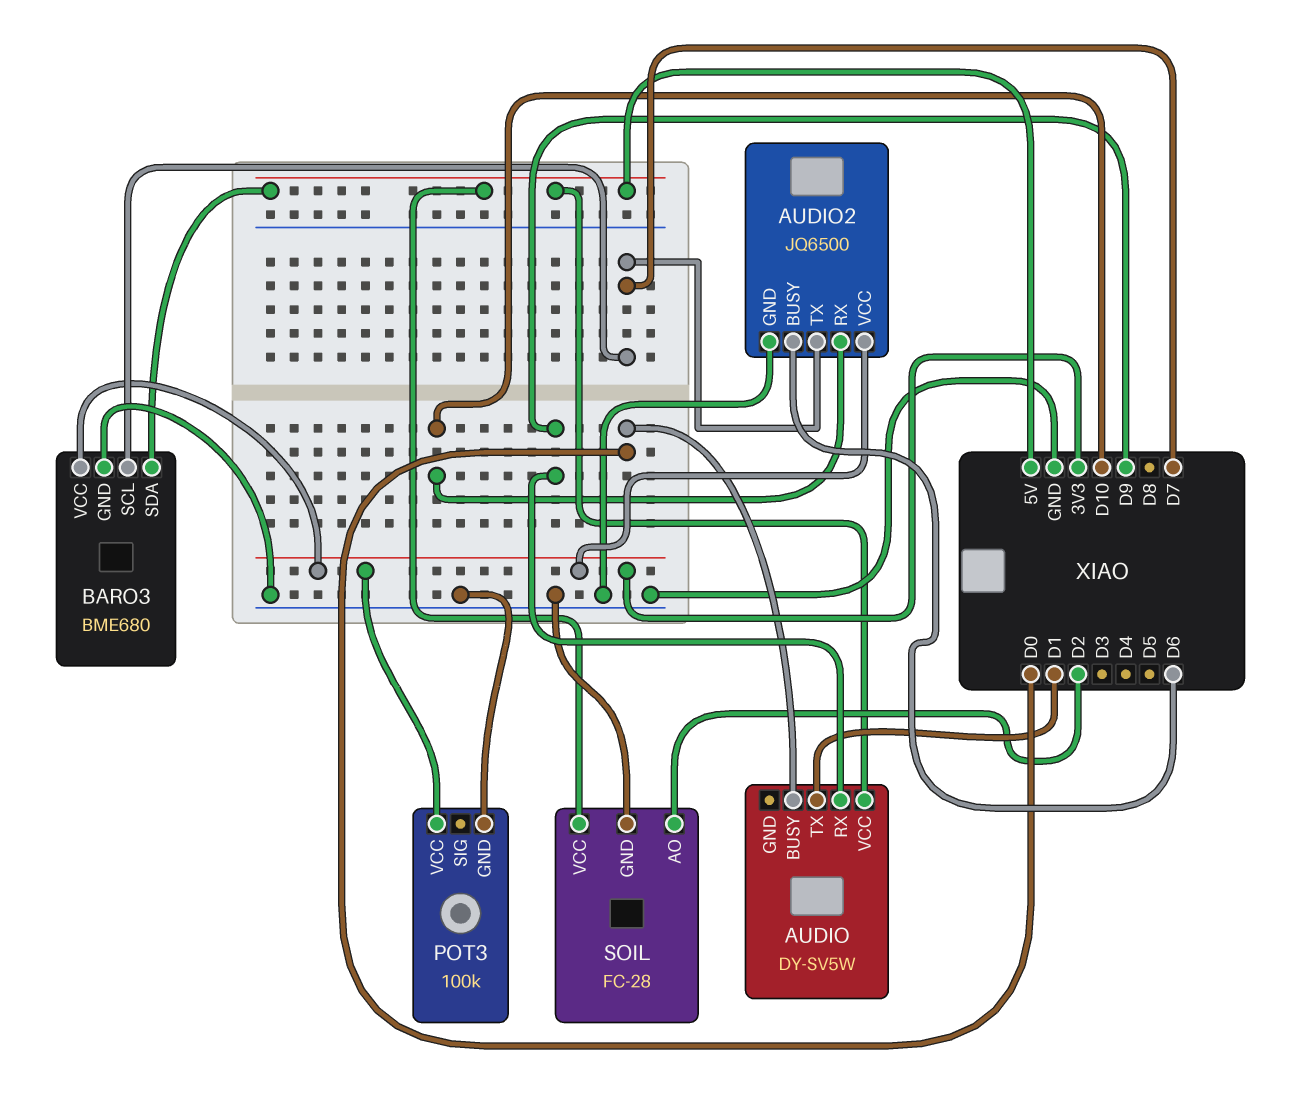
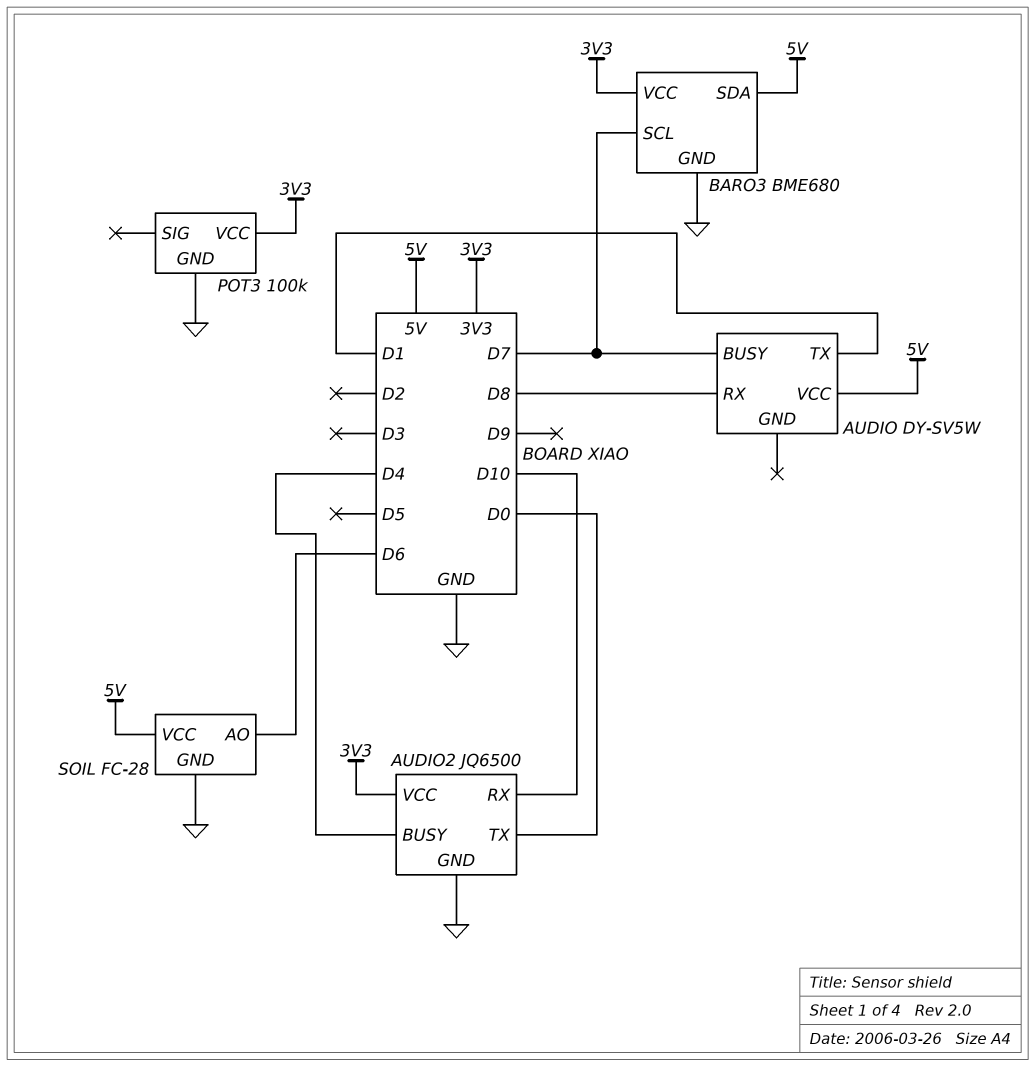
AUDIO pin BUSY: D0 -> D7
AUDIO pin RX: D9 -> D8
AUDIO2 pin BUSY: D6 -> D4
AUDIO2 pin TX: D7 -> D0
SOIL pin AO: D2 -> D6

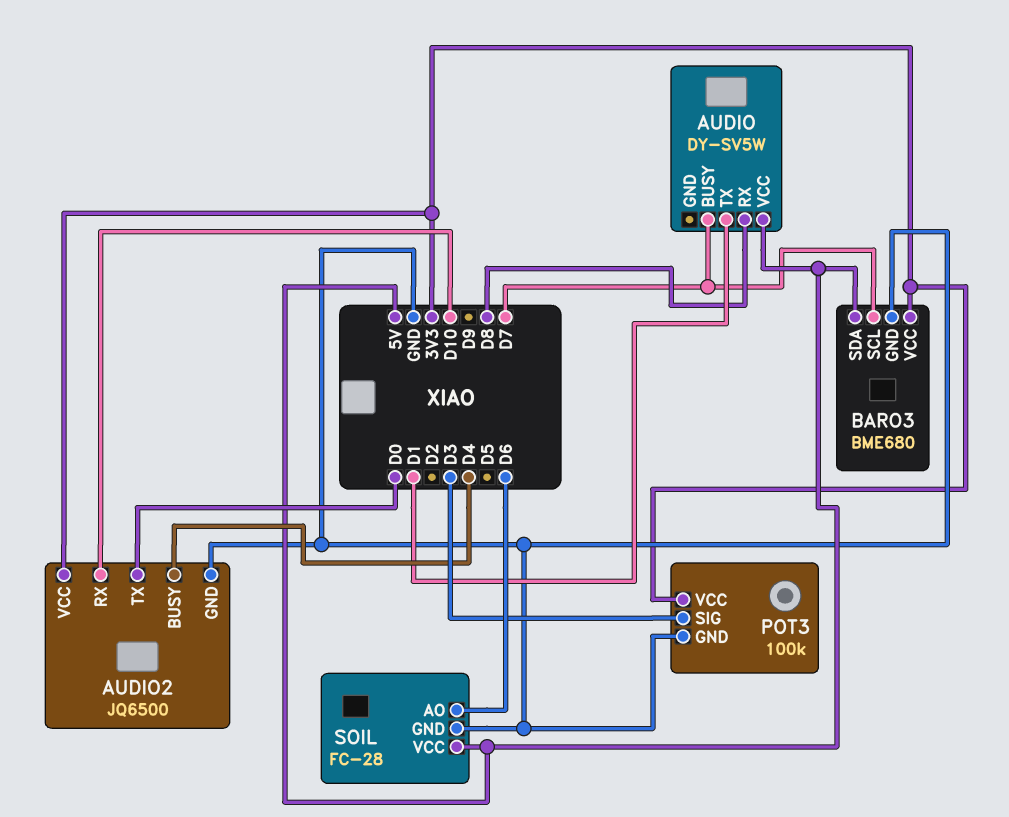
POT3 pin SIG: none -> D3

